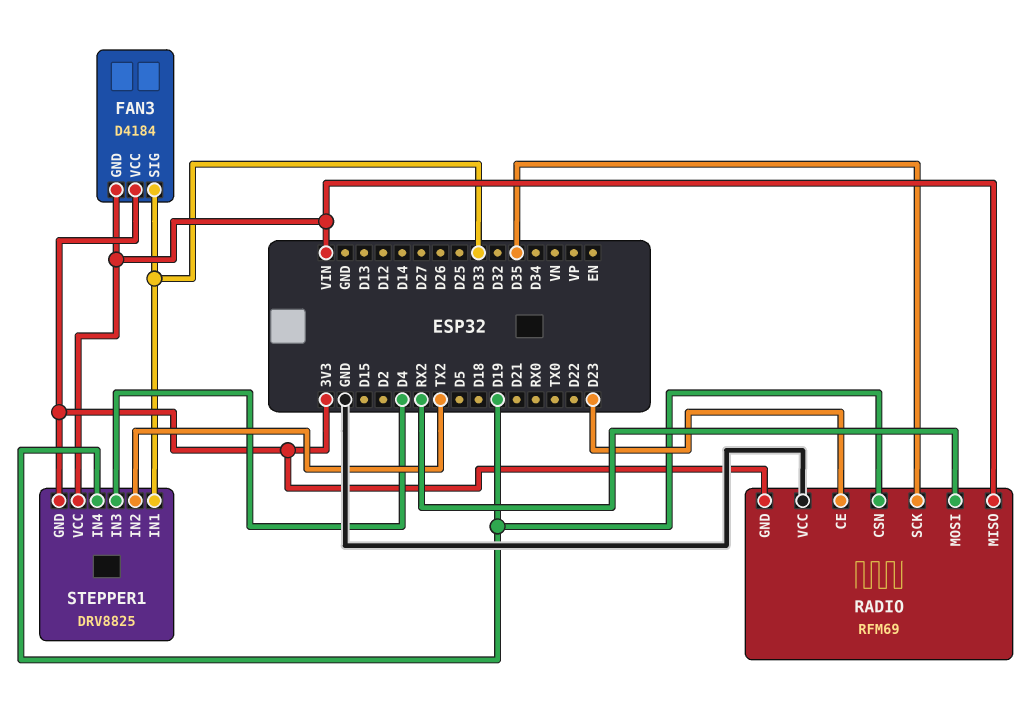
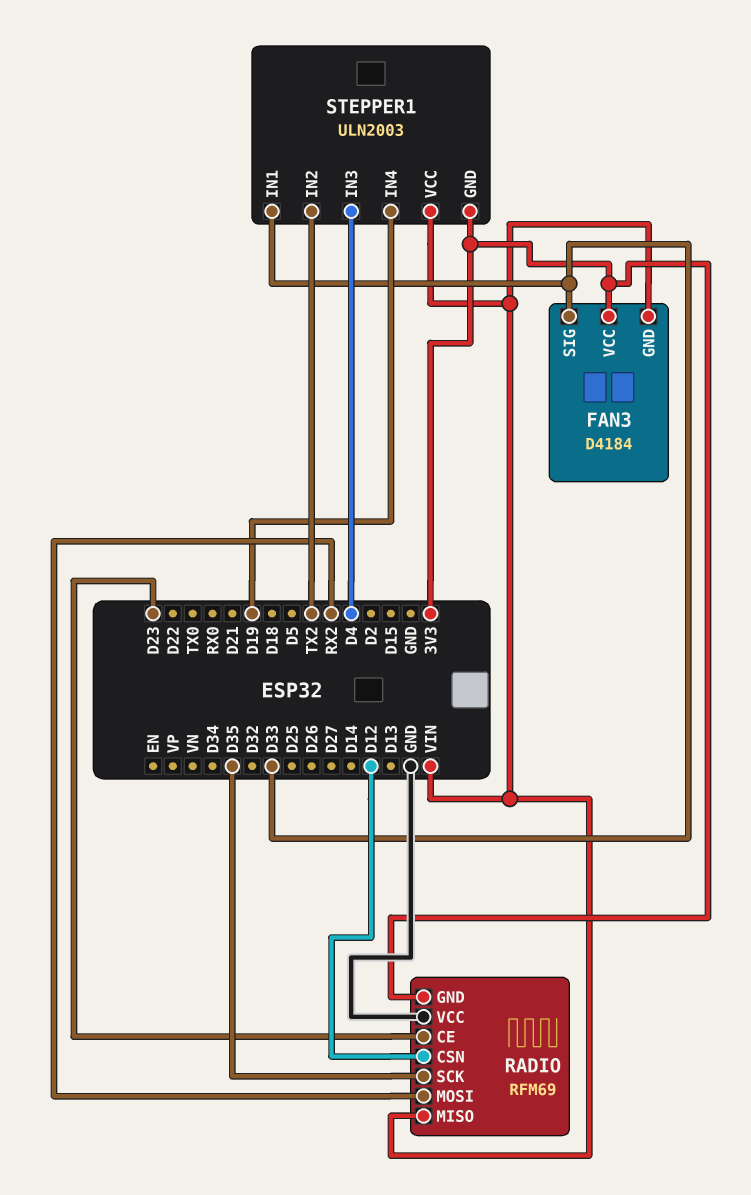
RADIO pin CSN: D19 -> D12
STEPPER1: DRV8825 -> ULN2003

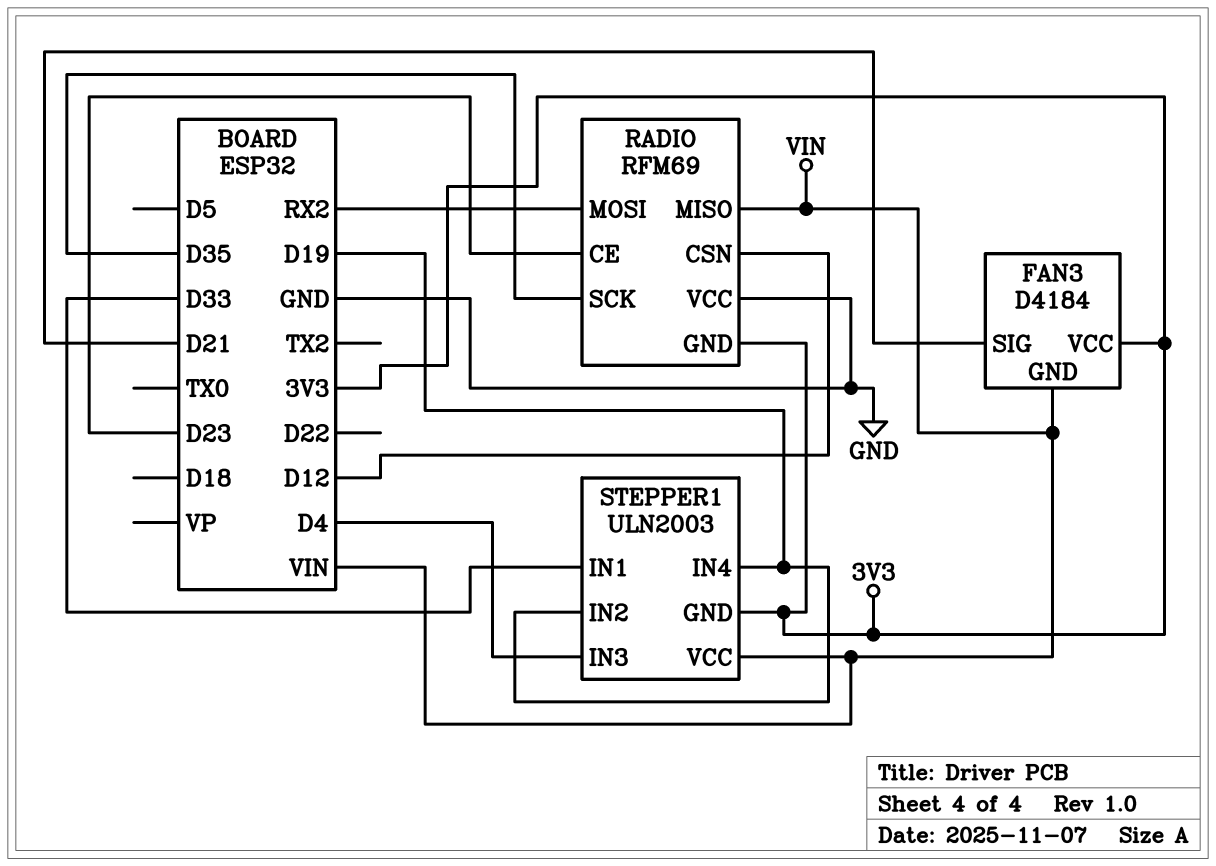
FAN3 pin SIG: D33 -> D21
STEPPER1 pin IN2: TX2 -> D19

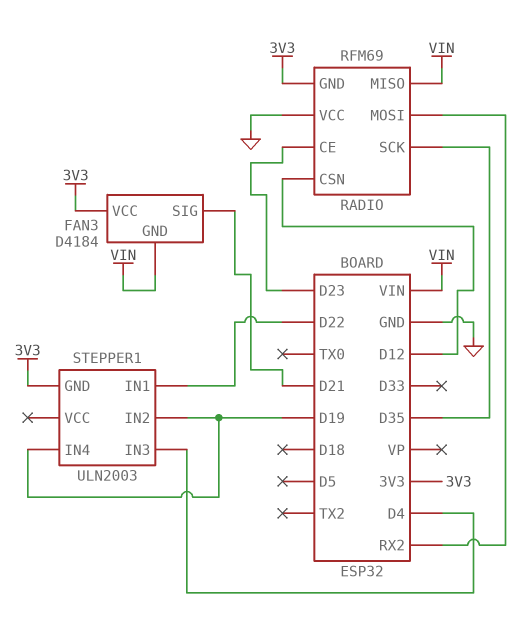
STEPPER1 pin IN1: D33 -> D22
STEPPER1 pin VCC: VIN -> none

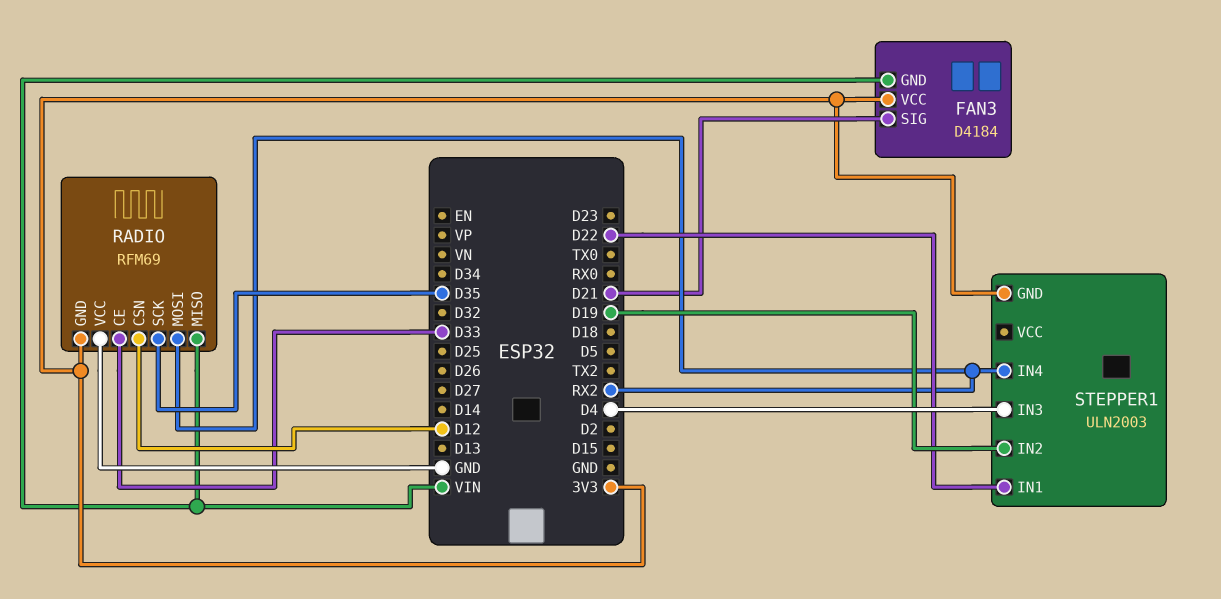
RADIO pin CE: D23 -> D33
STEPPER1 pin IN4: D19 -> RX2

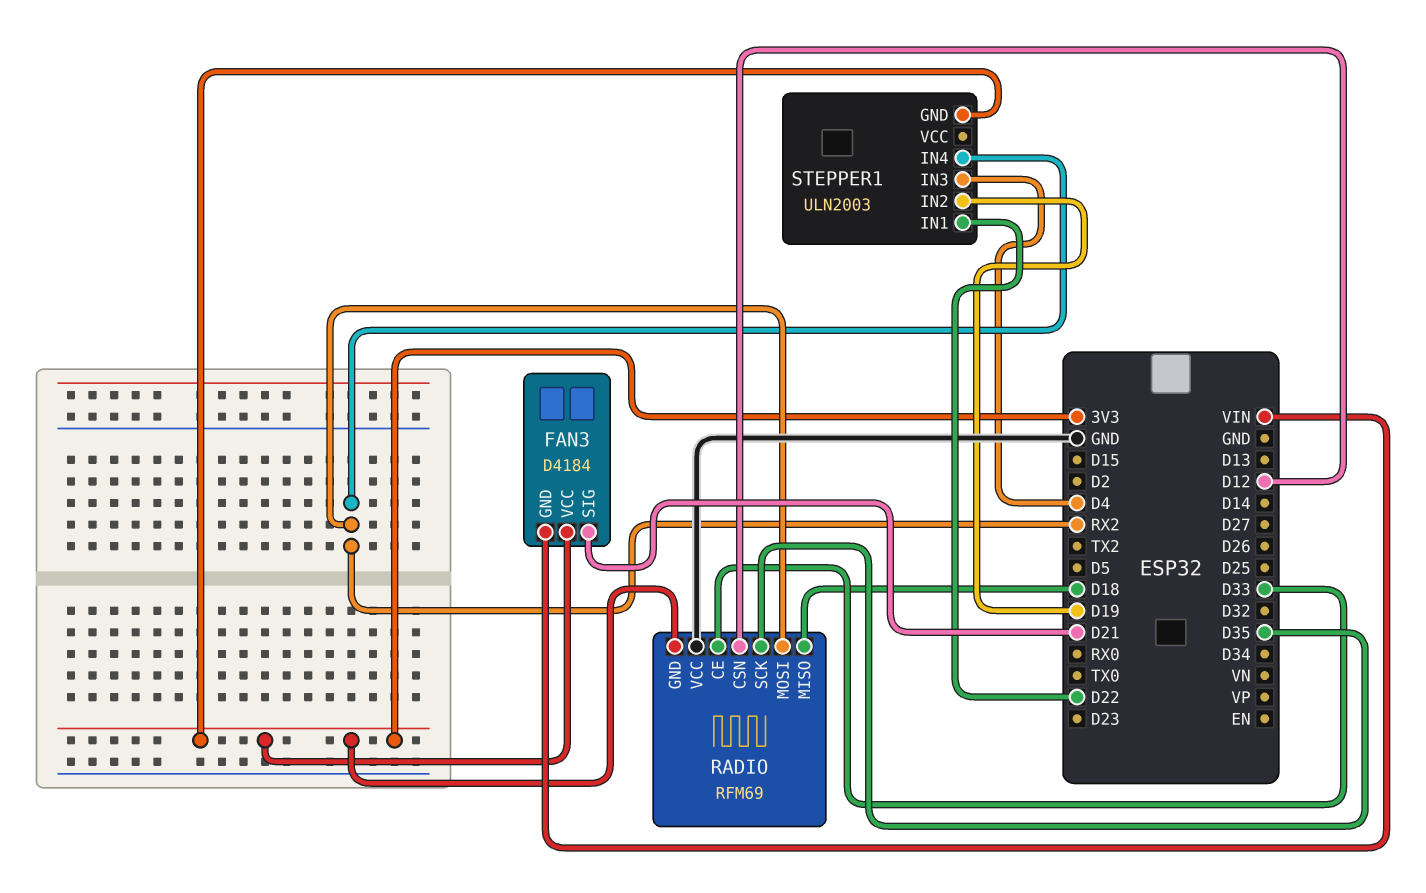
RADIO pin MISO: VIN -> D18

